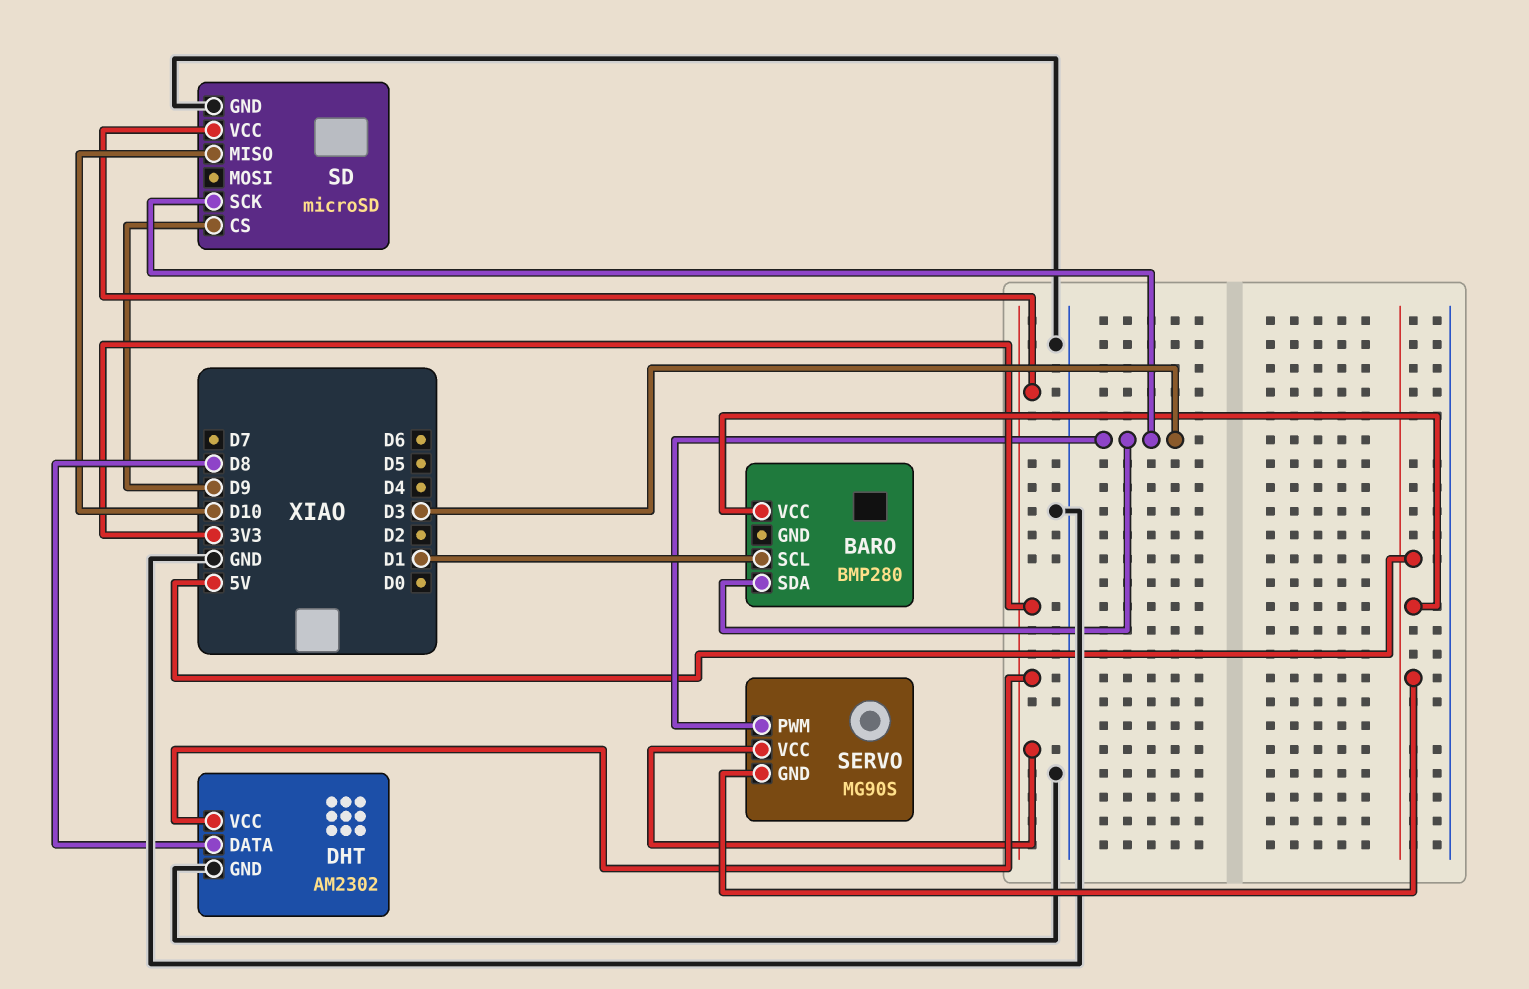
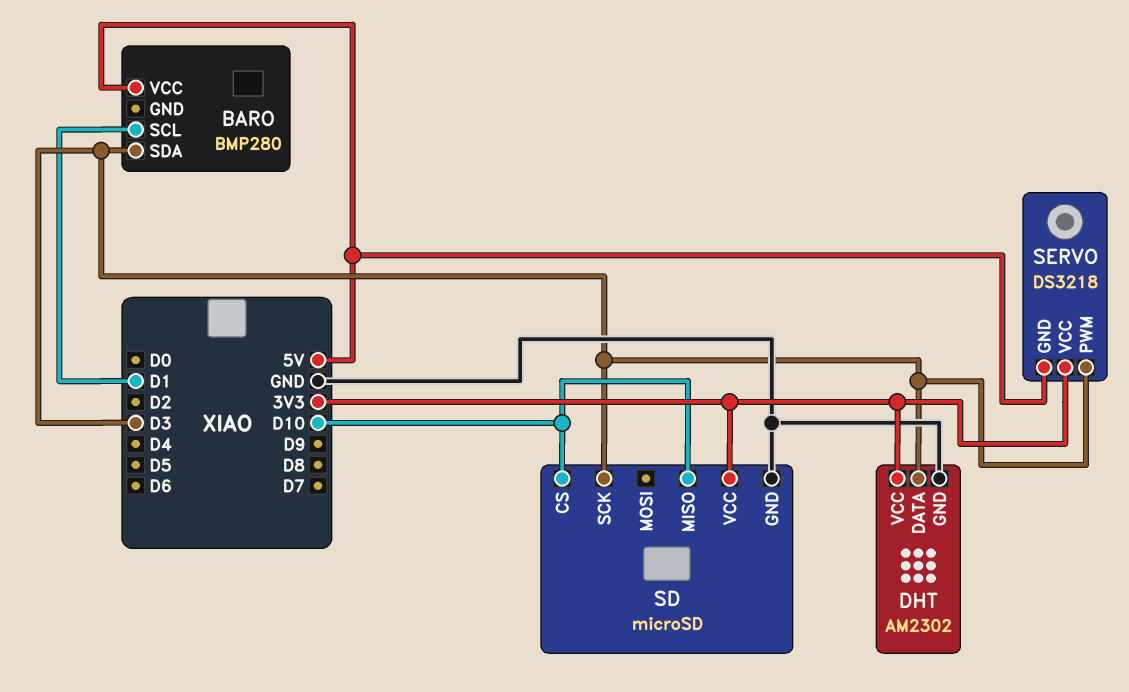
DHT pin DATA: D8 -> D3
SD pin CS: D9 -> D10
SERVO: MG90S -> DS3218

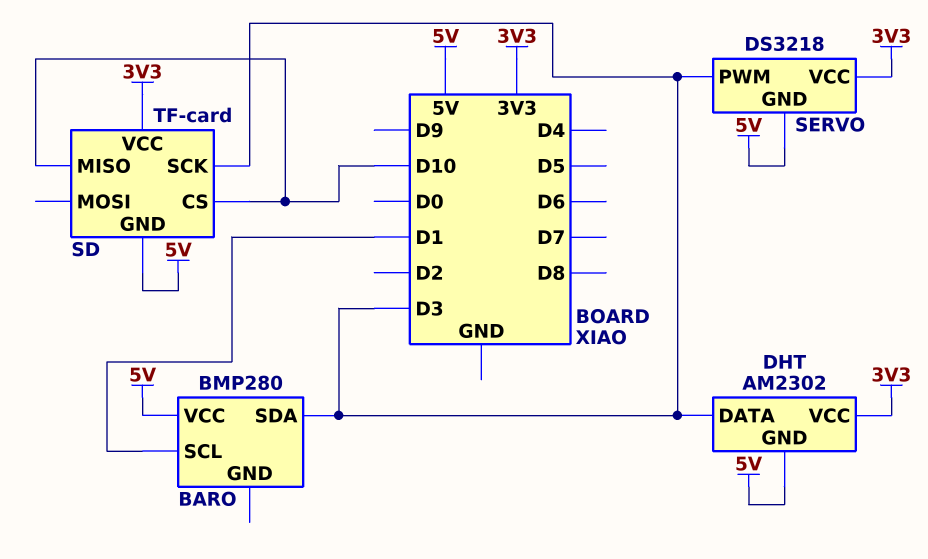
DHT pin GND: GND -> 5V
SD: microSD -> TF-card
SD pin GND: GND -> 5V

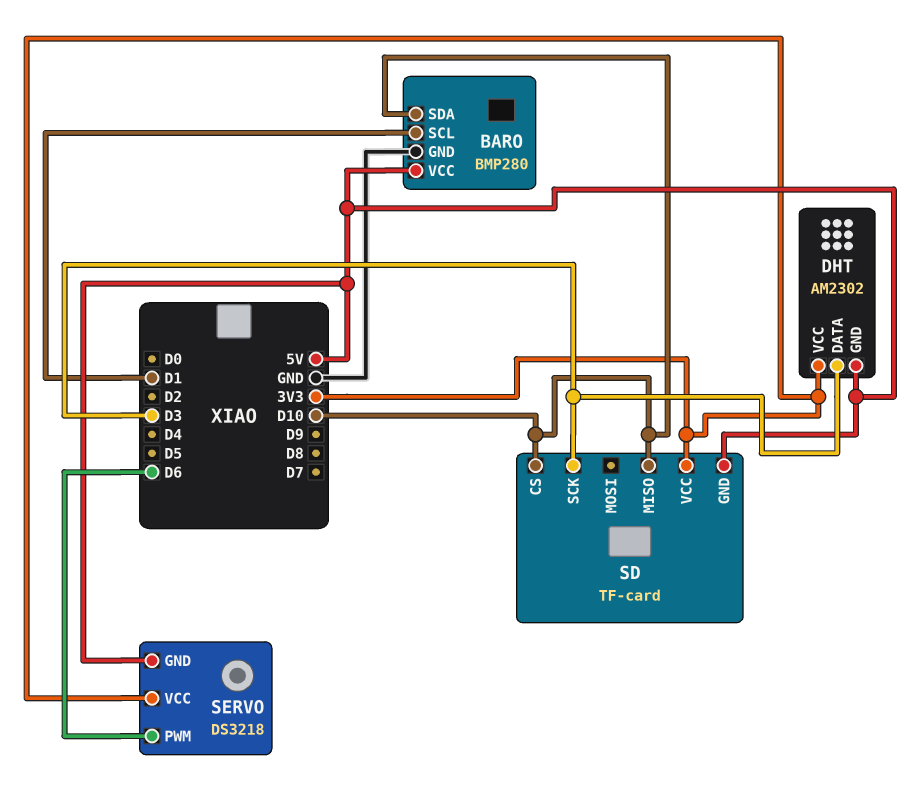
BARO pin GND: none -> GND
BARO pin SDA: D3 -> D10
SERVO pin PWM: D3 -> D6

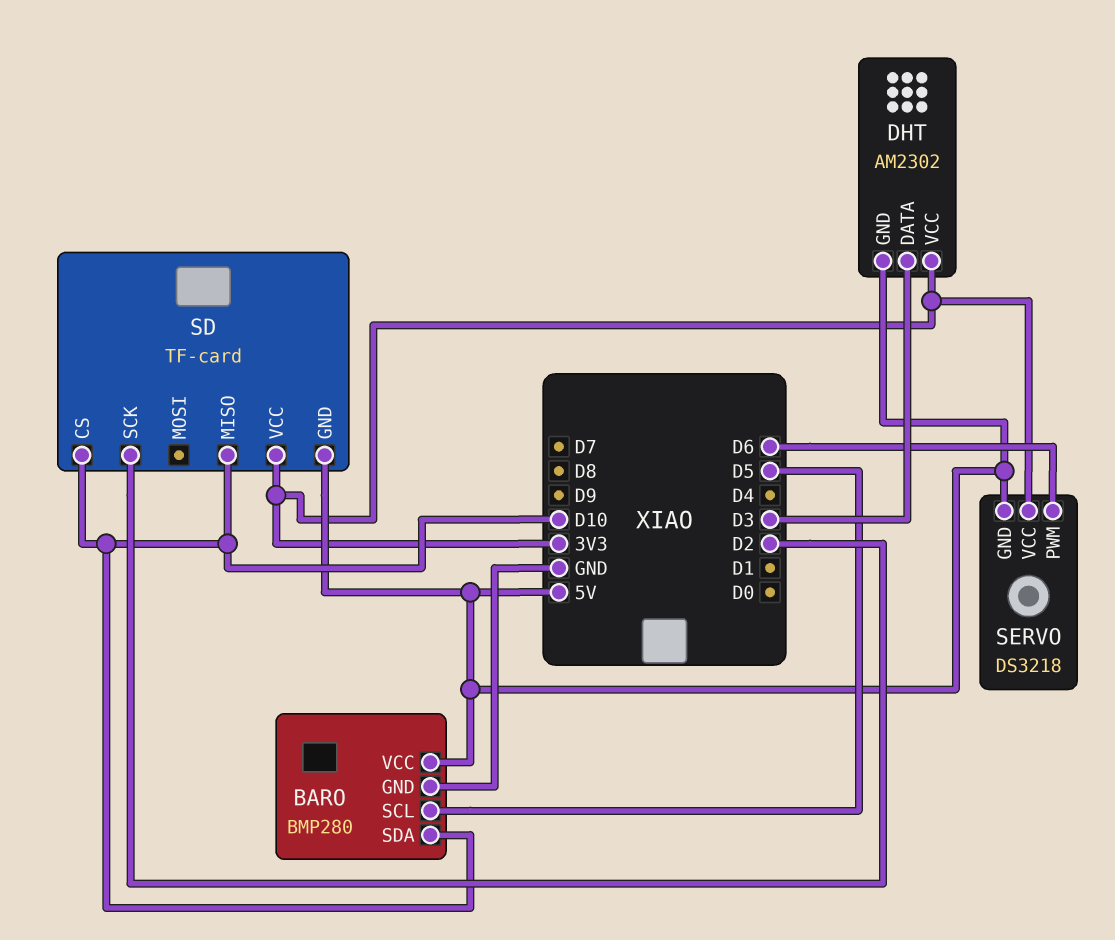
BARO pin SCL: D1 -> D5
SD pin SCK: D3 -> D2

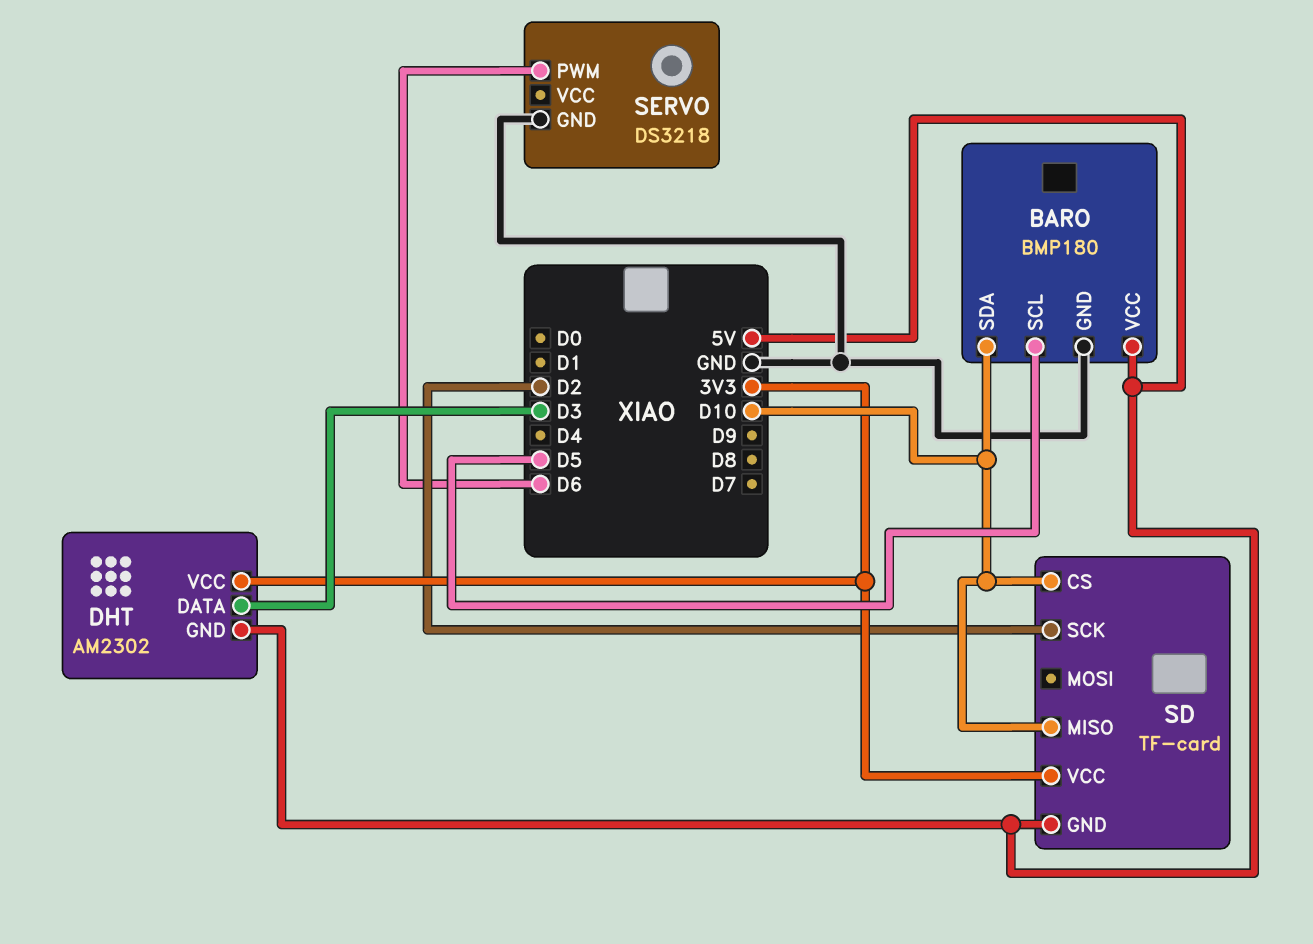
BARO: BMP280 -> BMP180
SERVO pin GND: 5V -> GND
SERVO pin VCC: 3V3 -> none

